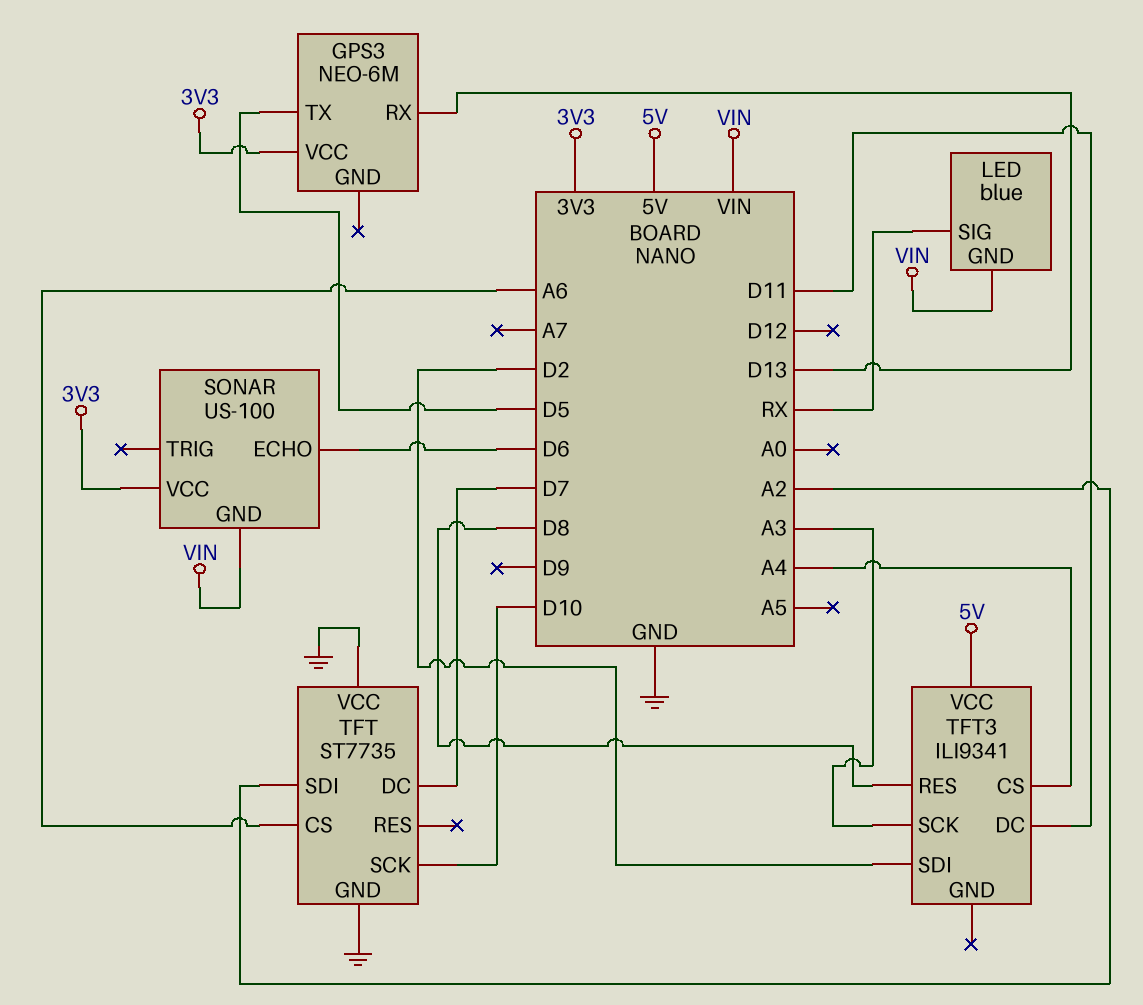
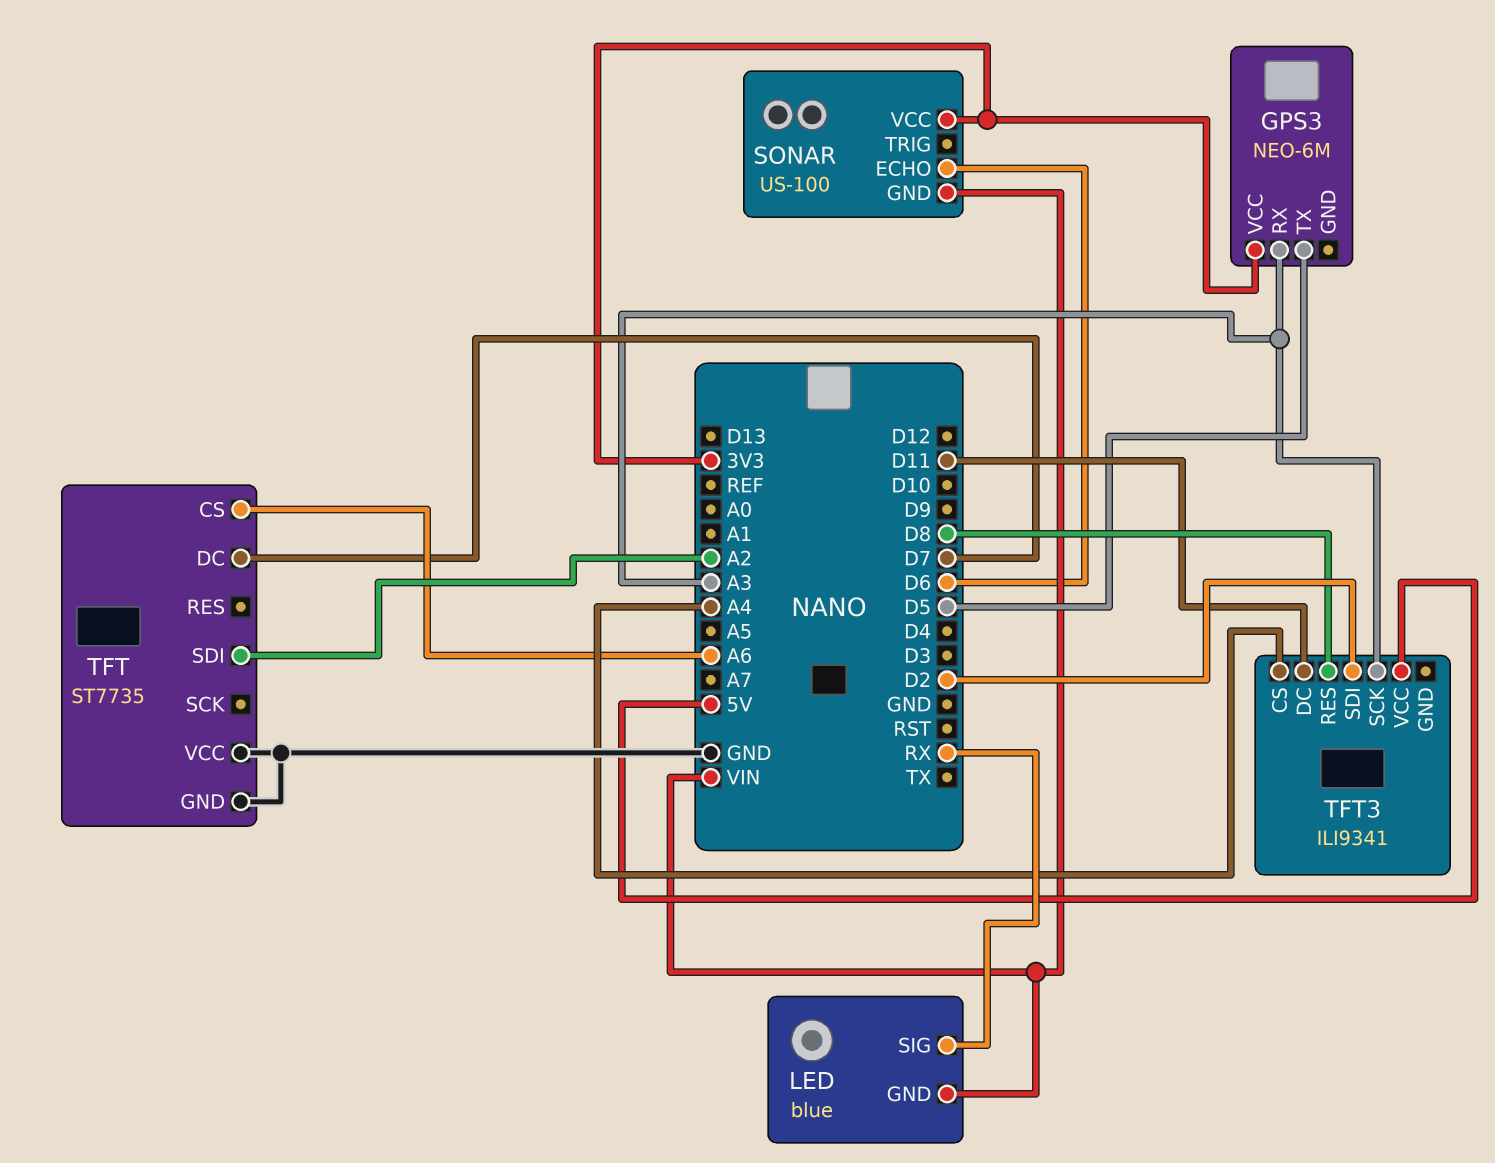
GPS3 pin RX: D13 -> A3
TFT pin SCK: D10 -> none

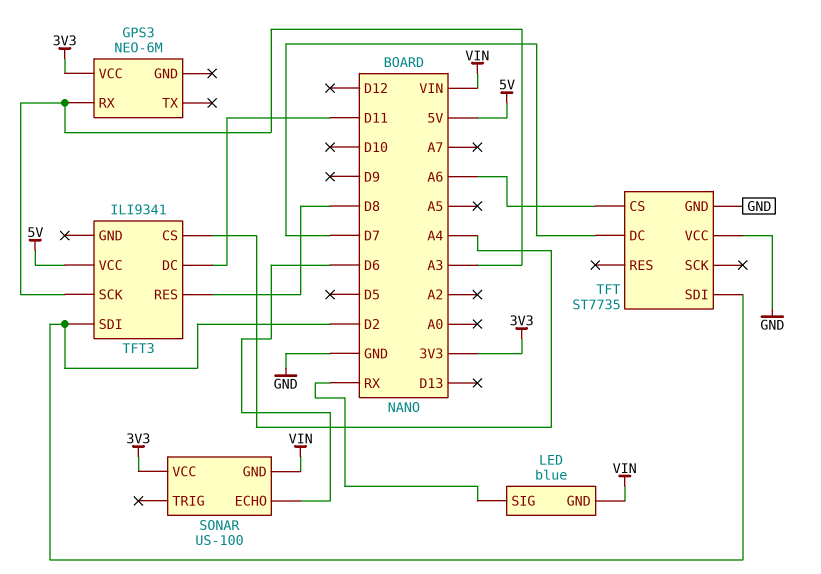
GPS3 pin TX: D5 -> none
TFT pin SDI: A2 -> D2

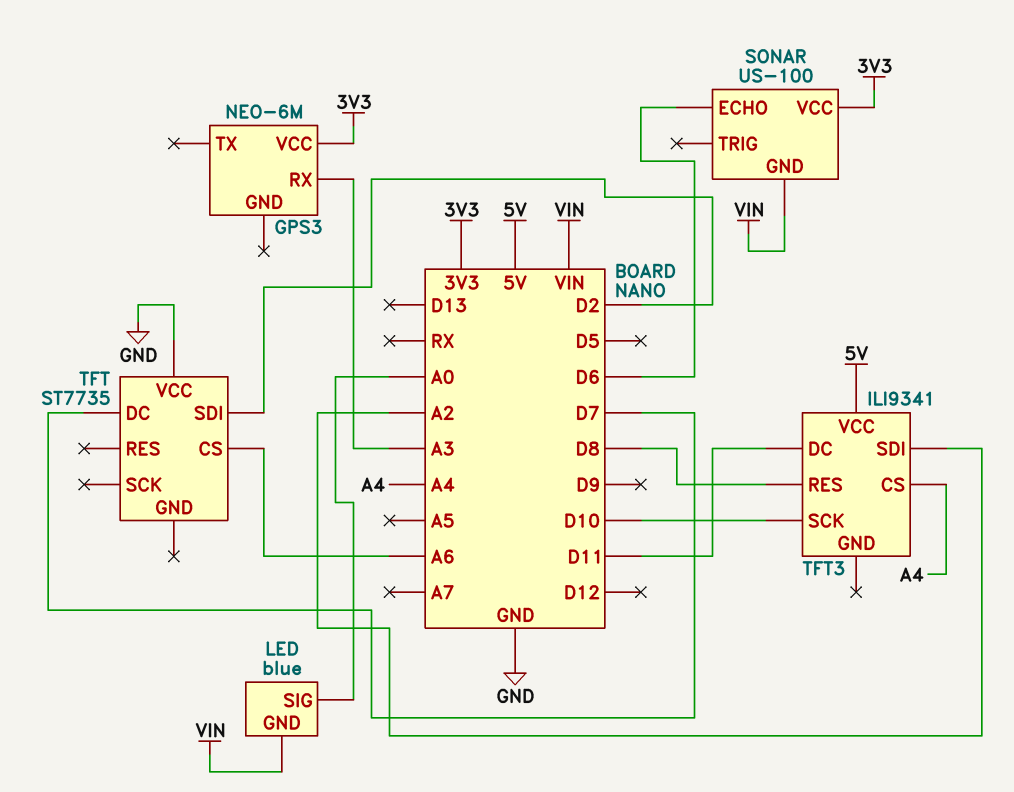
LED pin SIG: RX -> A0
TFT pin GND: GND -> none
TFT3 pin SCK: A3 -> D10
TFT3 pin SDI: D2 -> A2

